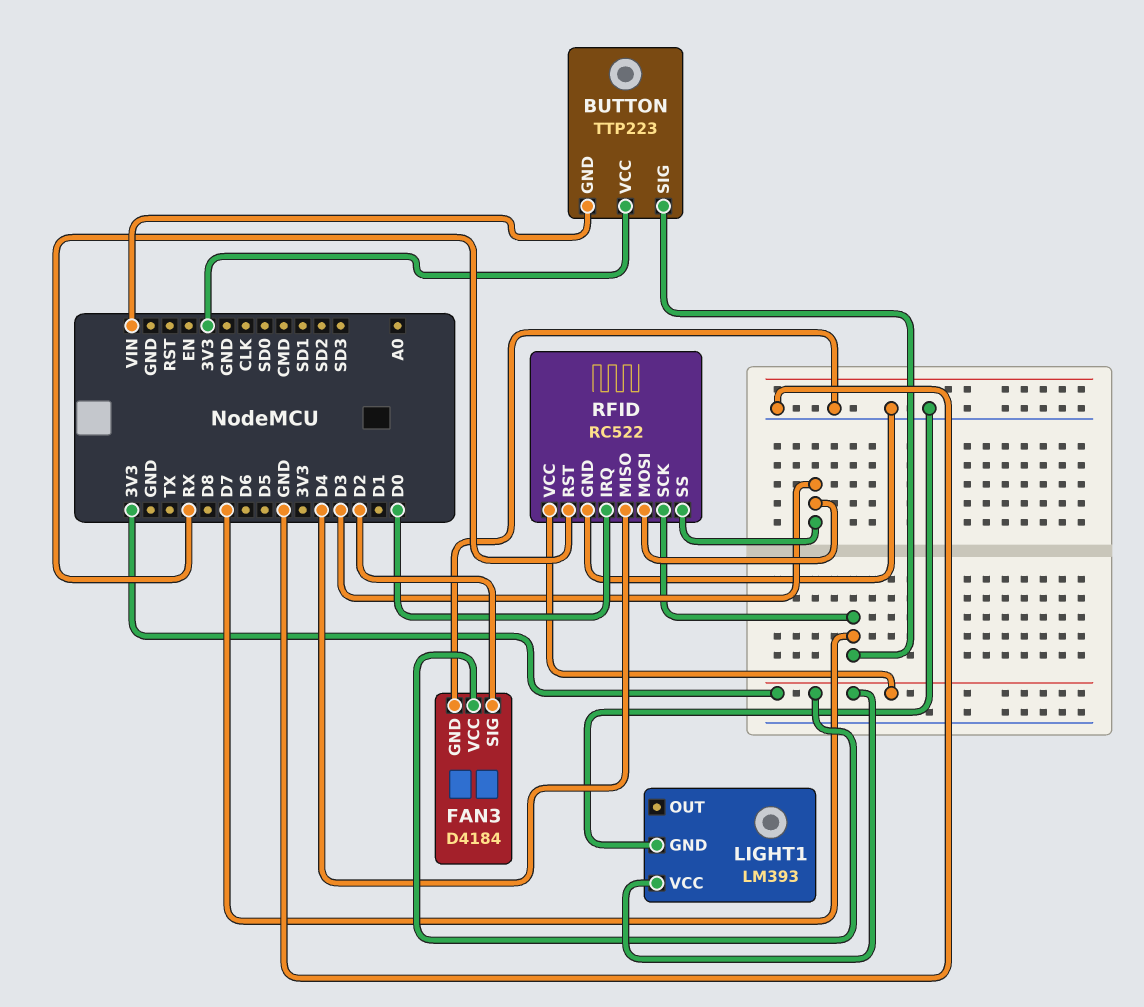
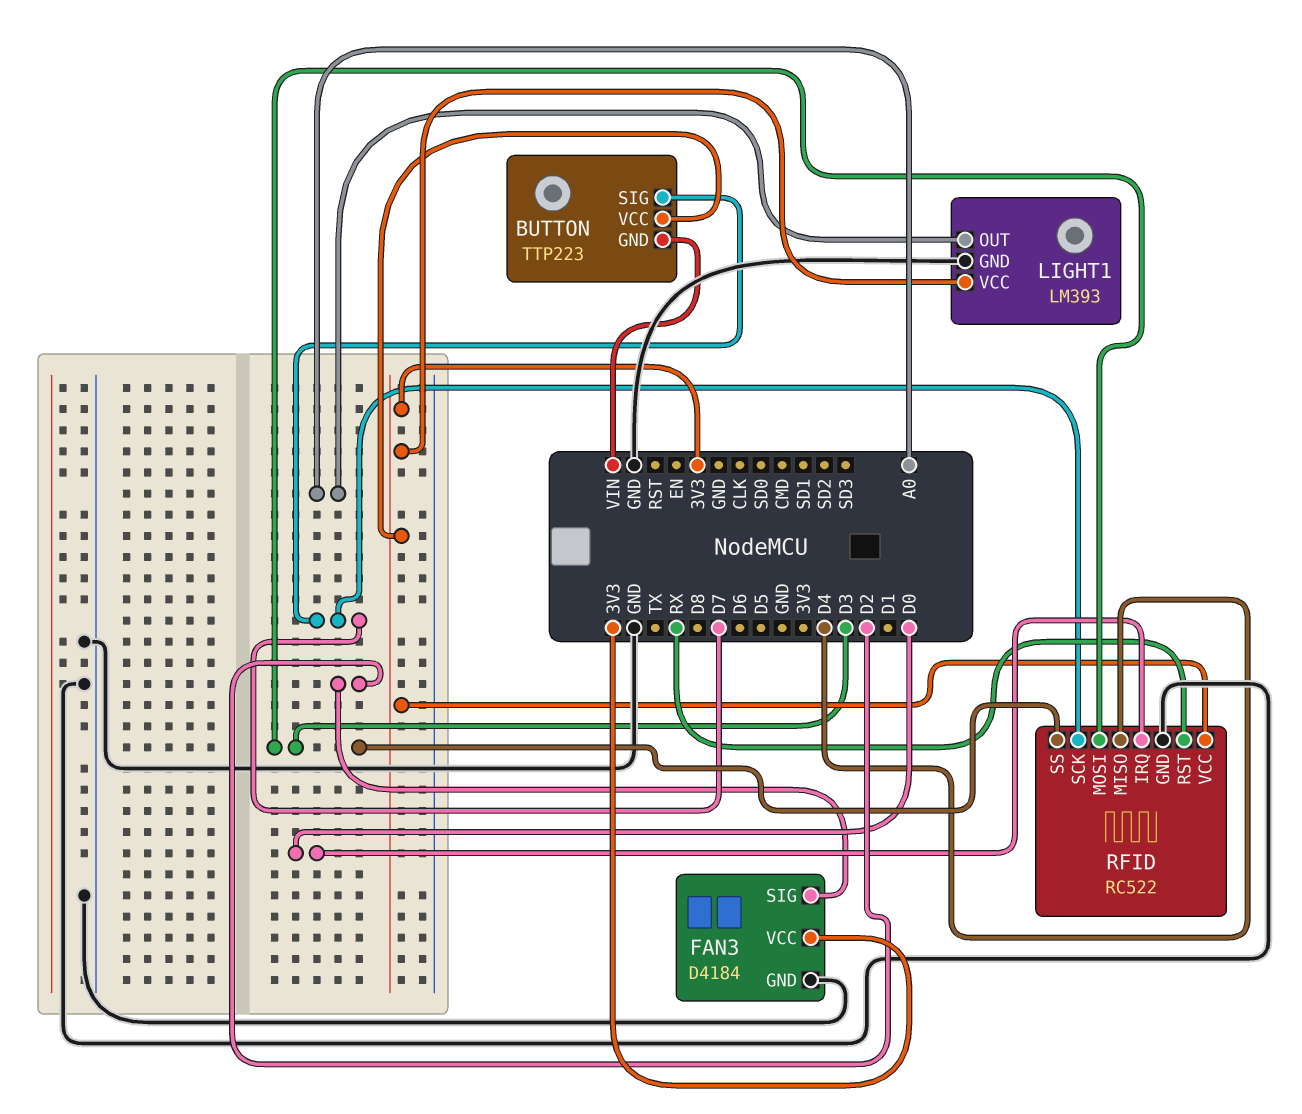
LIGHT1 pin OUT: none -> A0

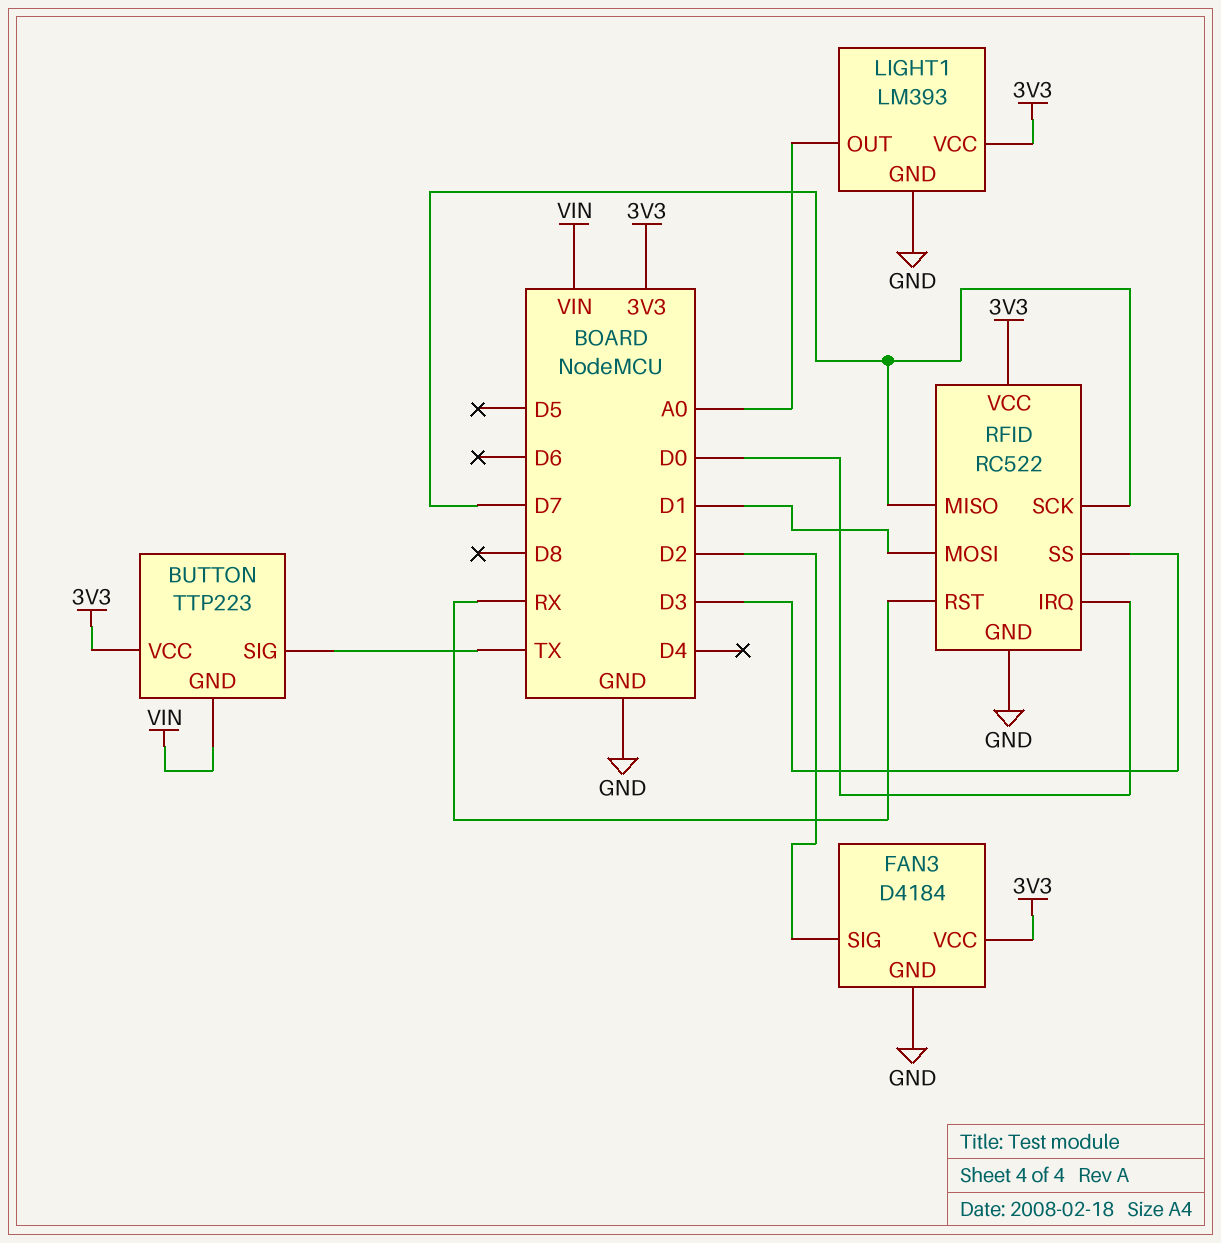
BUTTON pin SIG: D7 -> TX
RFID pin MISO: D4 -> D7
RFID pin MOSI: D3 -> D1

